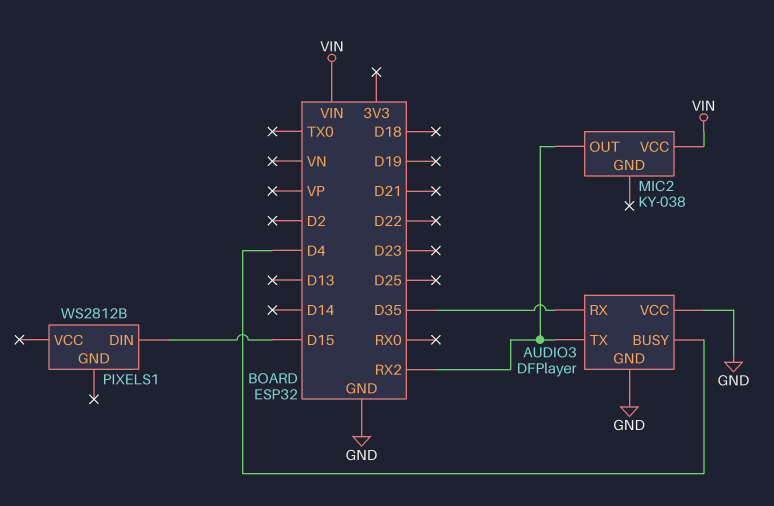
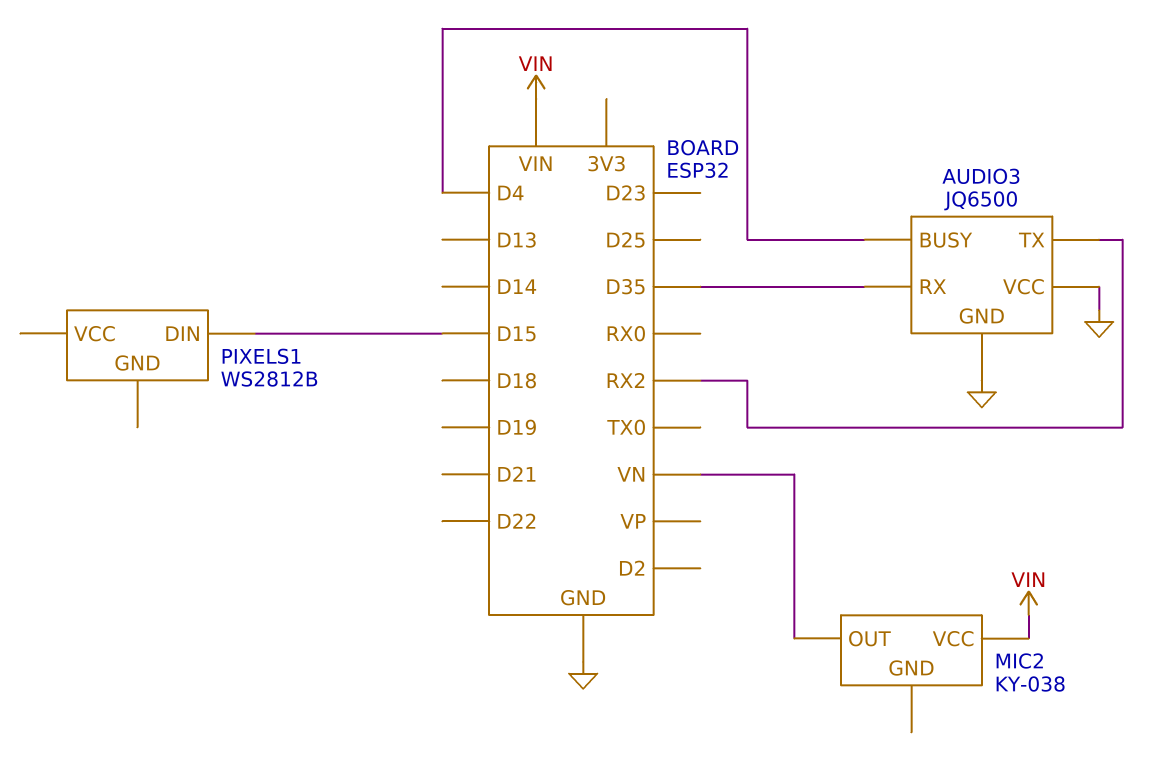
AUDIO3: DFPlayer -> JQ6500
MIC2 pin OUT: RX2 -> VN

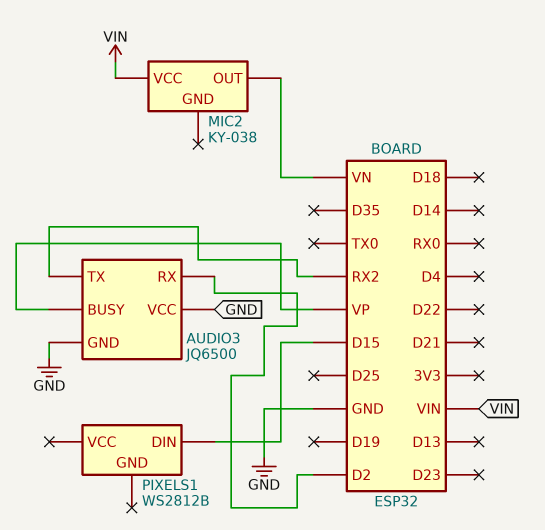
AUDIO3 pin BUSY: D4 -> VP
AUDIO3 pin RX: D35 -> D2

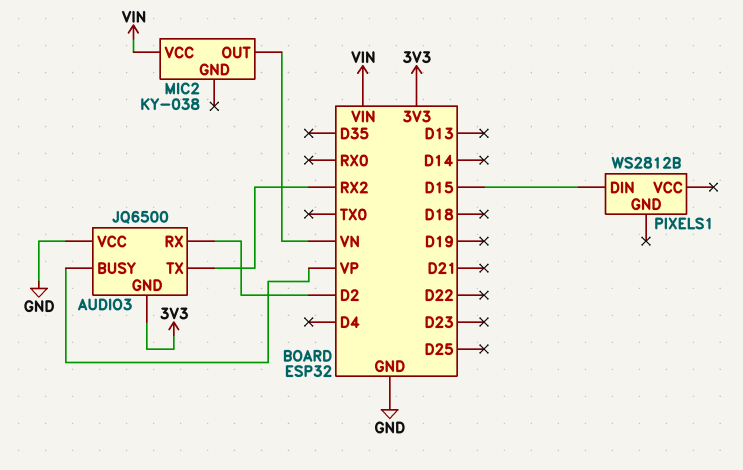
AUDIO3 pin GND: GND -> 3V3

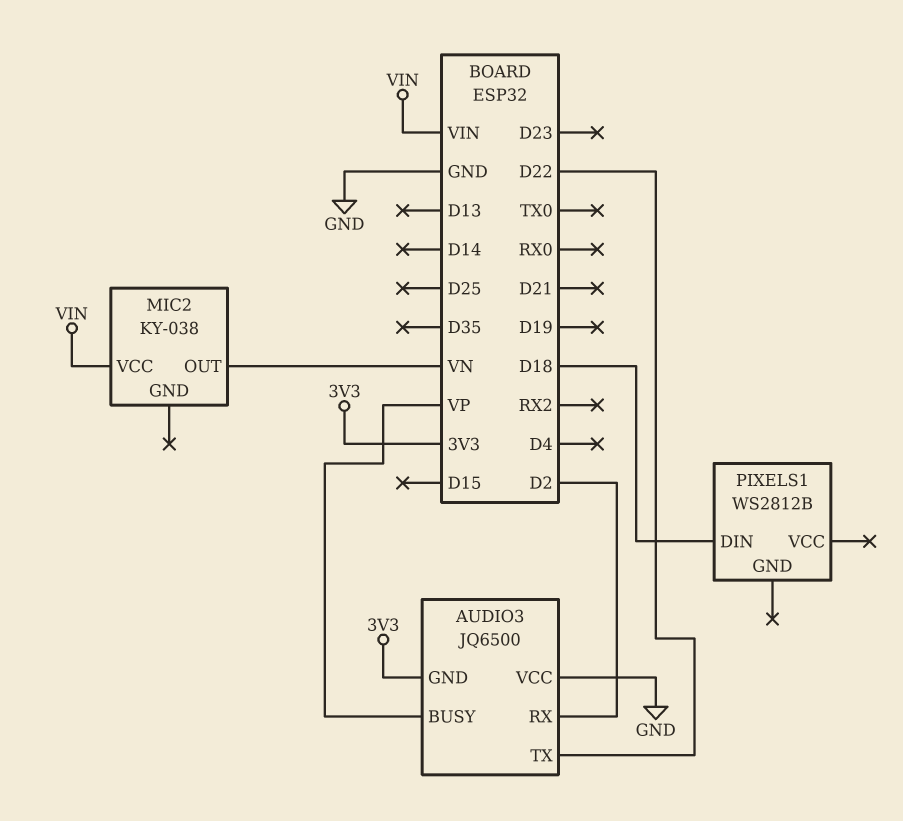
AUDIO3 pin TX: RX2 -> D22
PIXELS1 pin DIN: D15 -> D18

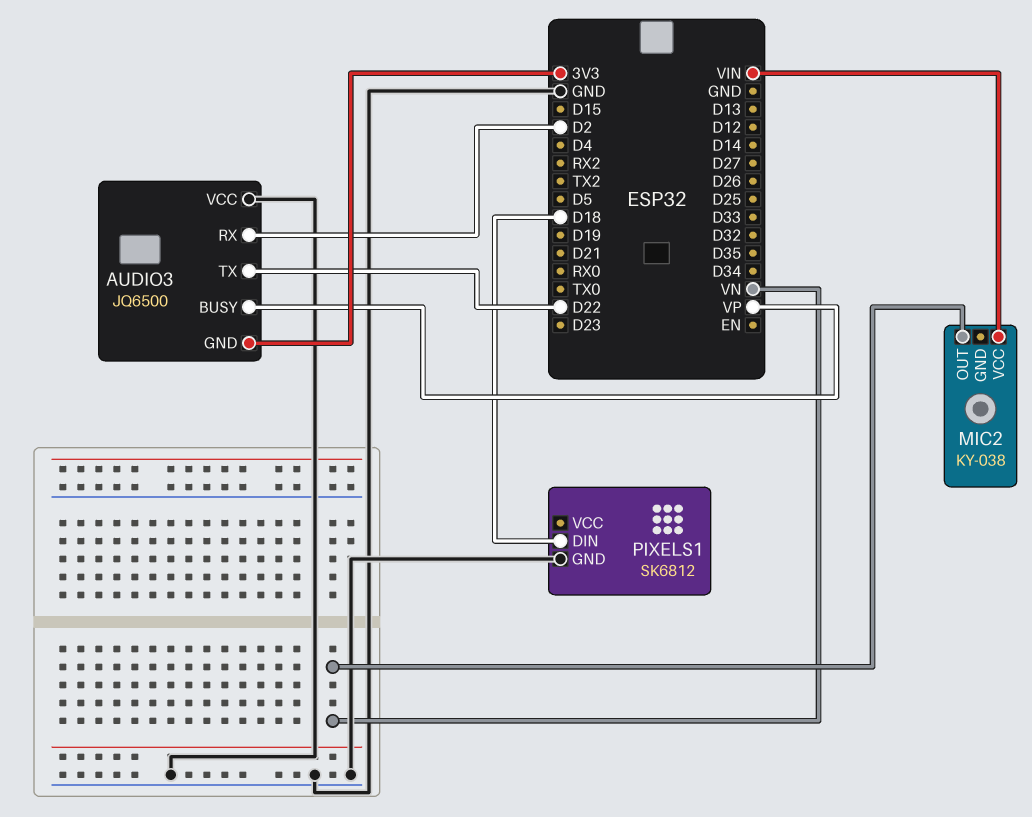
PIXELS1: WS2812B -> SK6812
PIXELS1 pin GND: none -> GND

